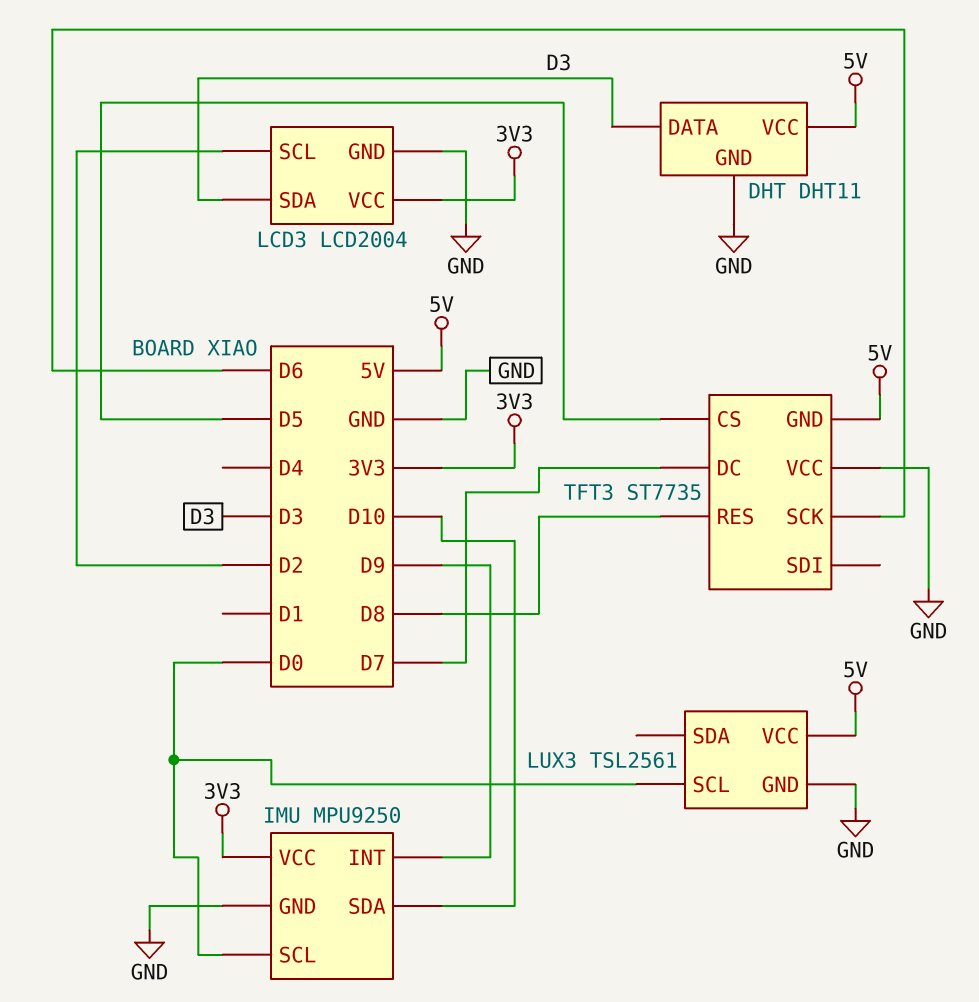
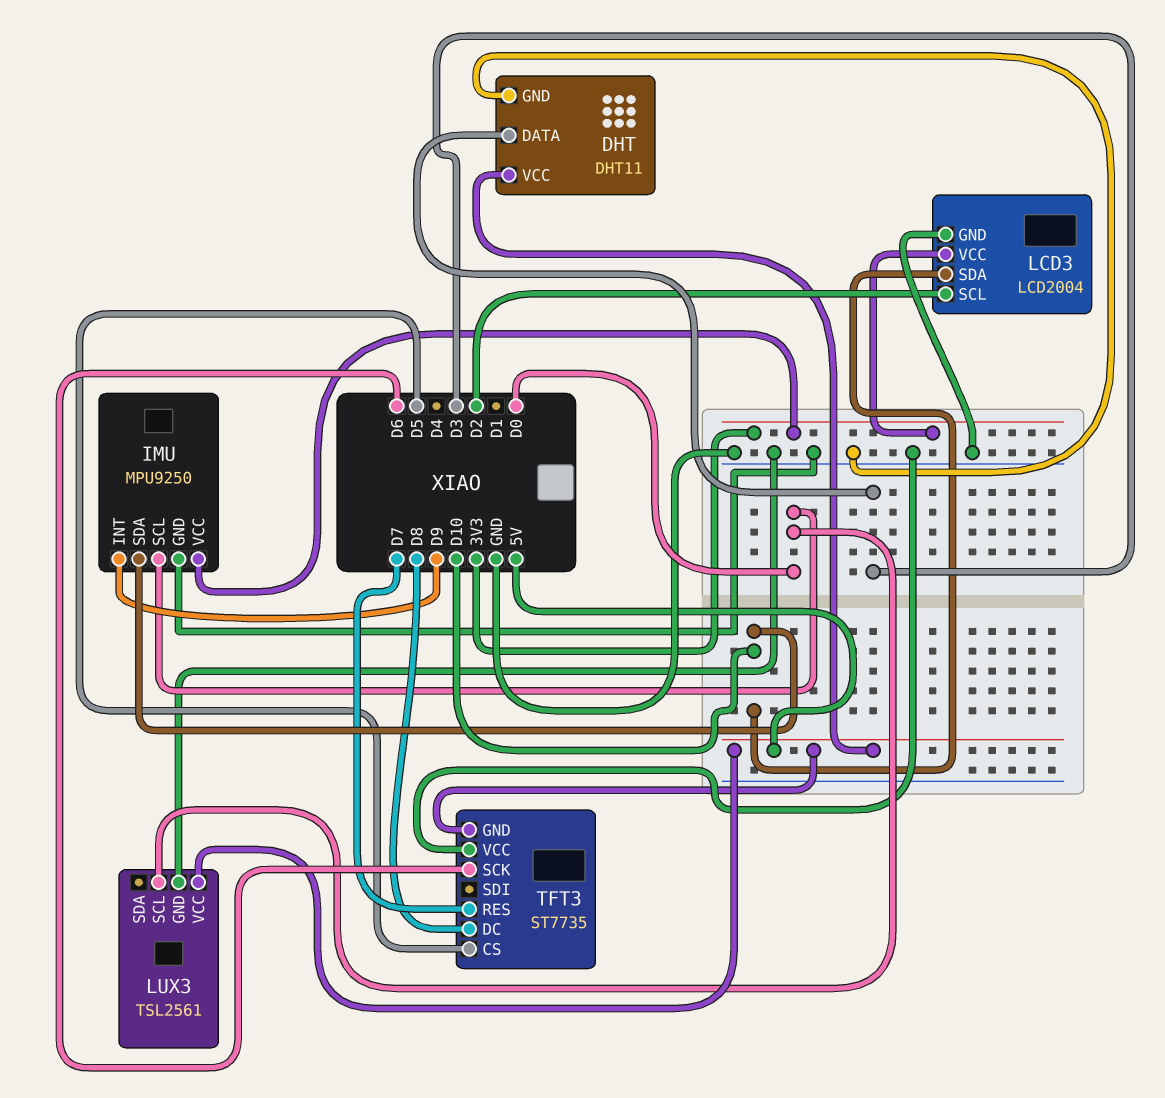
LCD3 pin SDA: D3 -> D10
TFT3 pin DC: D7 -> D8
TFT3 pin RES: D8 -> D7

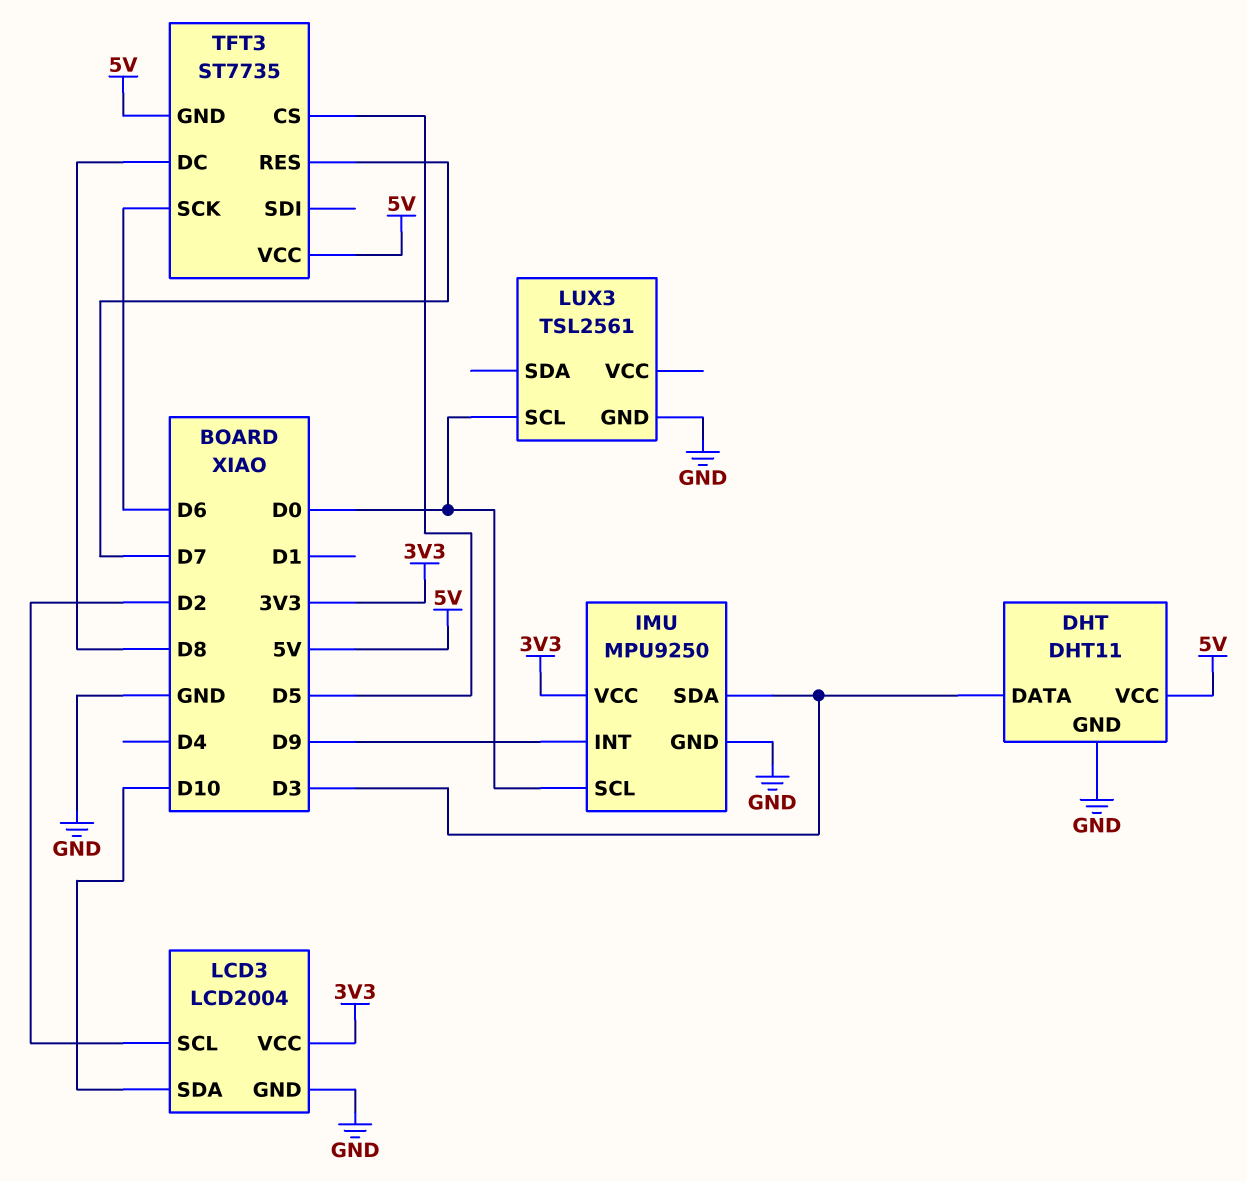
IMU pin SDA: D10 -> D3
LUX3 pin VCC: 5V -> none
TFT3 pin VCC: GND -> 5V

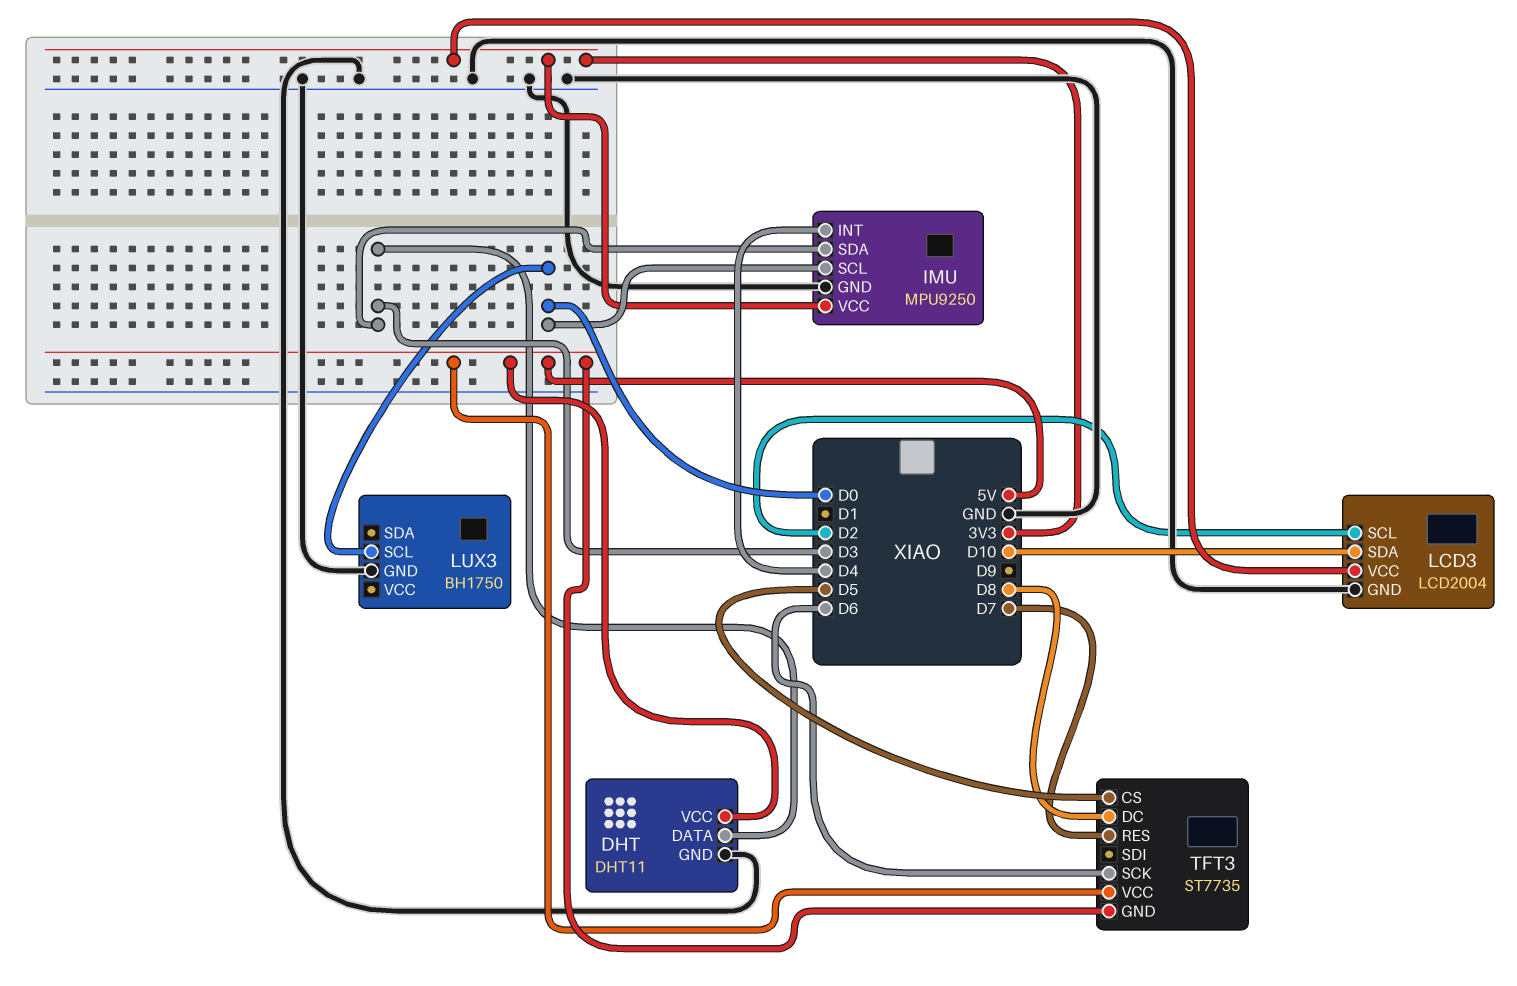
IMU pin INT: D9 -> D4
LUX3: TSL2561 -> BH1750

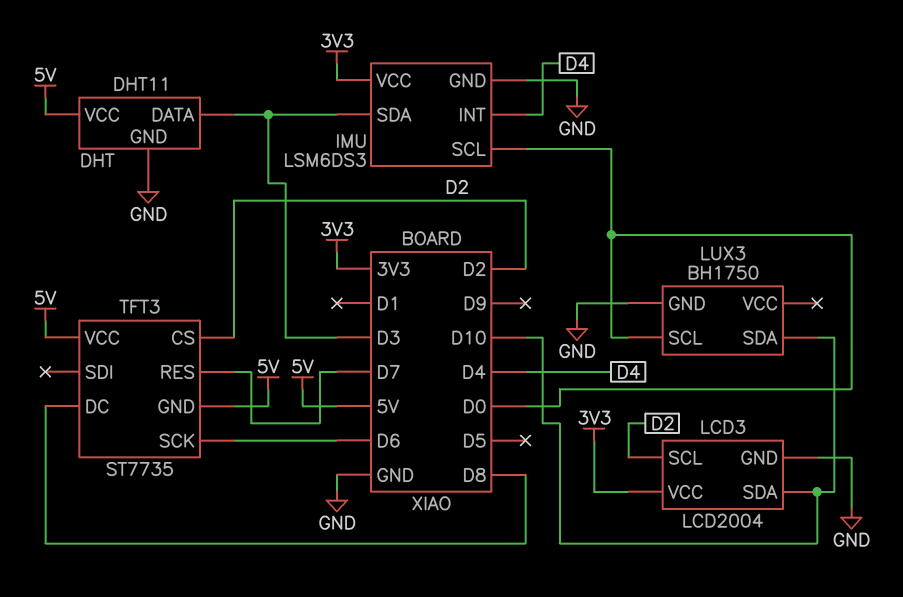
IMU: MPU9250 -> LSM6DS3
LUX3 pin SDA: none -> D10
TFT3 pin CS: D5 -> D2

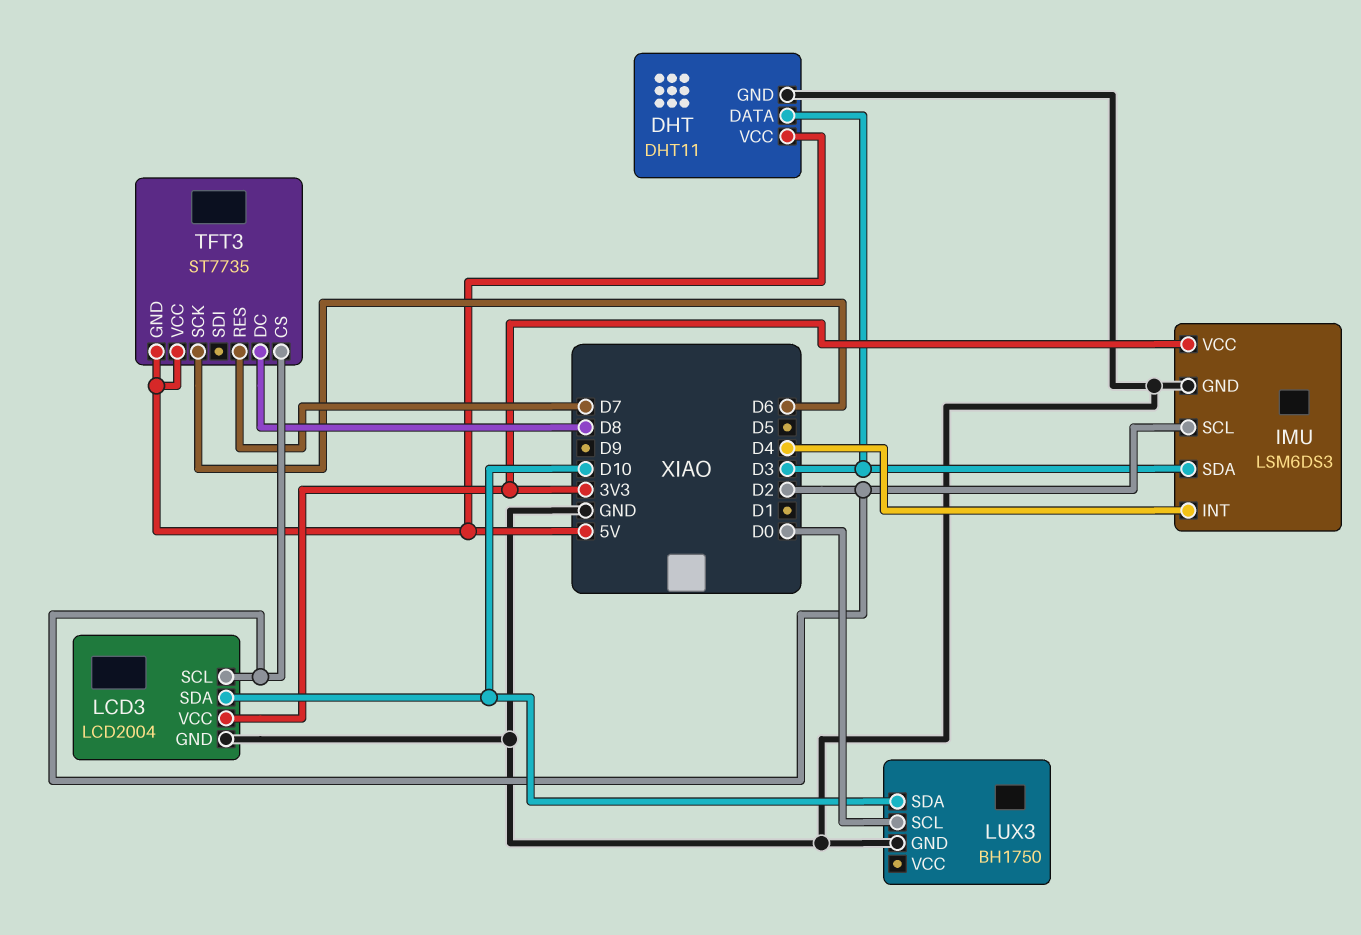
IMU pin SCL: D0 -> D2

